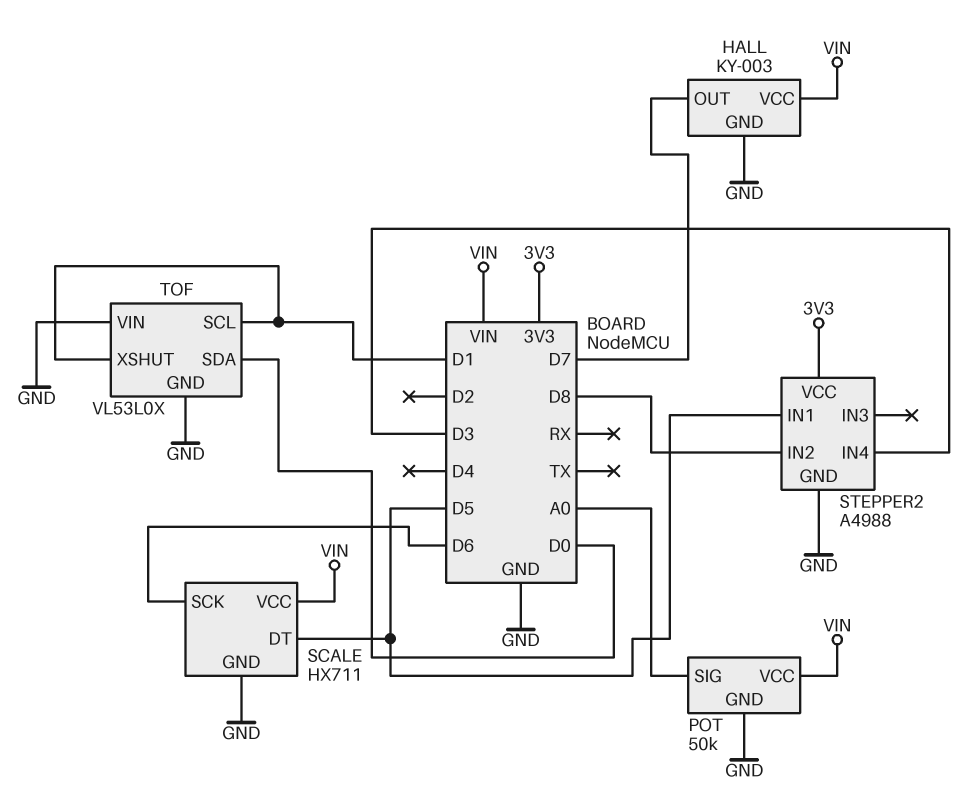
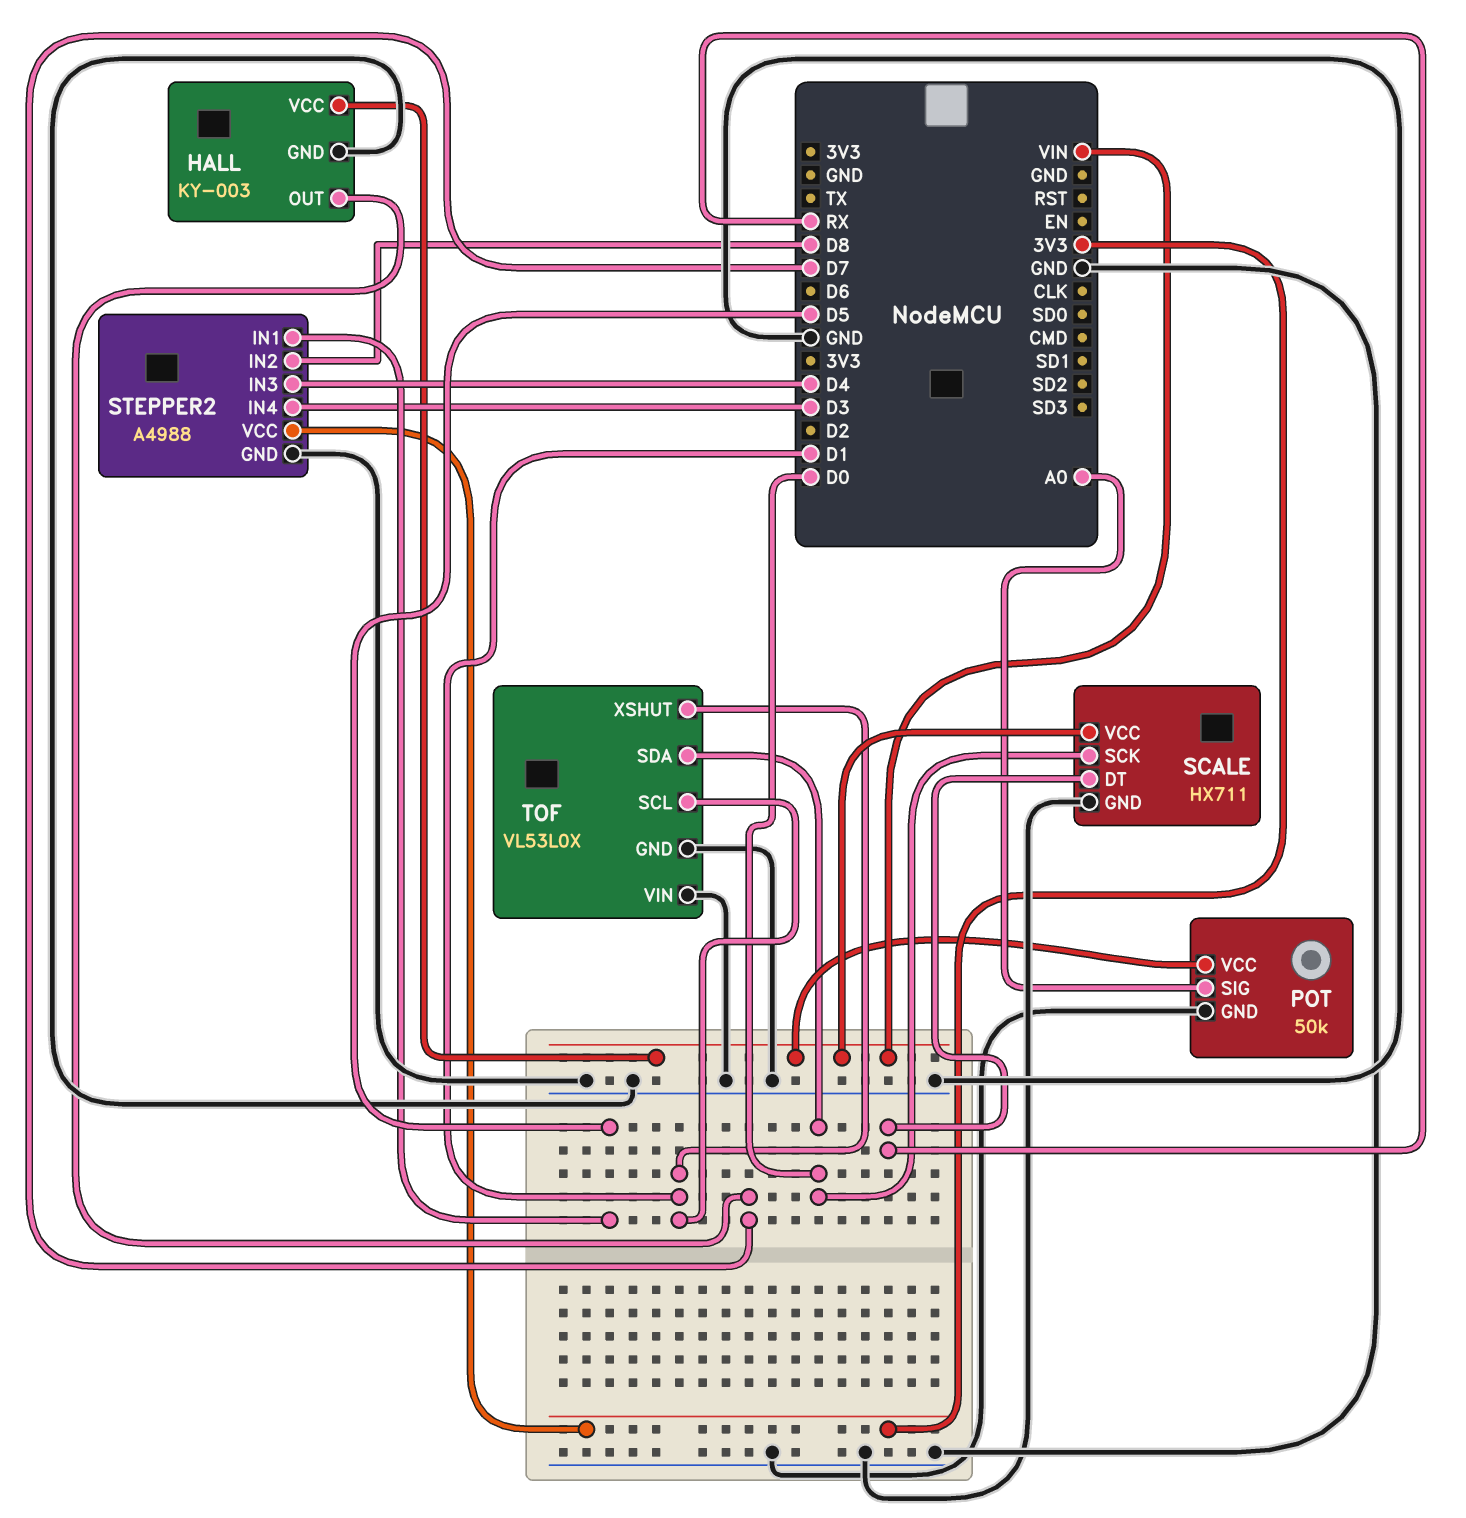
SCALE pin DT: D5 -> RX
SCALE pin SCK: D6 -> D0
STEPPER2 pin IN3: none -> D4

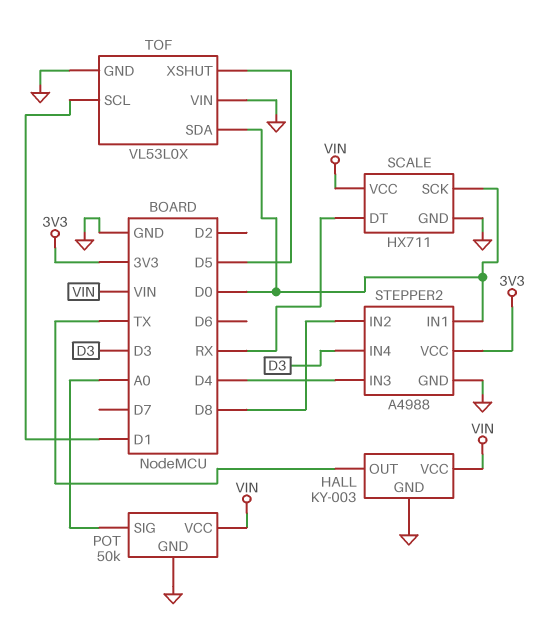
HALL pin OUT: D7 -> TX
STEPPER2 pin IN1: D5 -> D0
TOF pin XSHUT: D1 -> D5

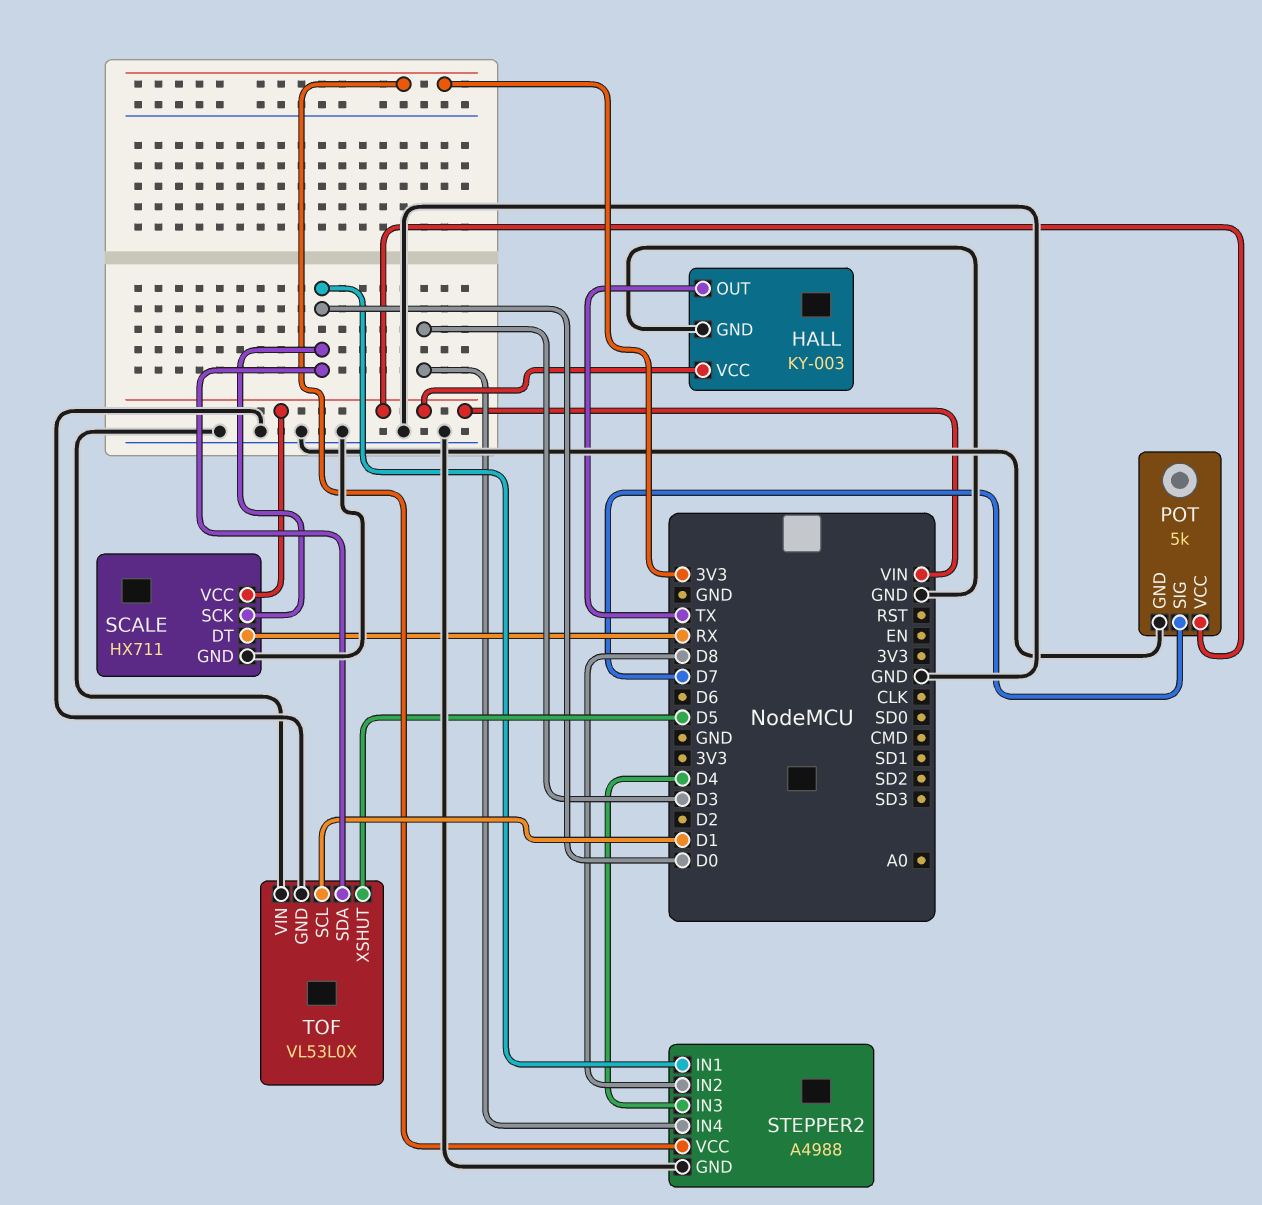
POT: 50k -> 5k
POT pin SIG: A0 -> D7

